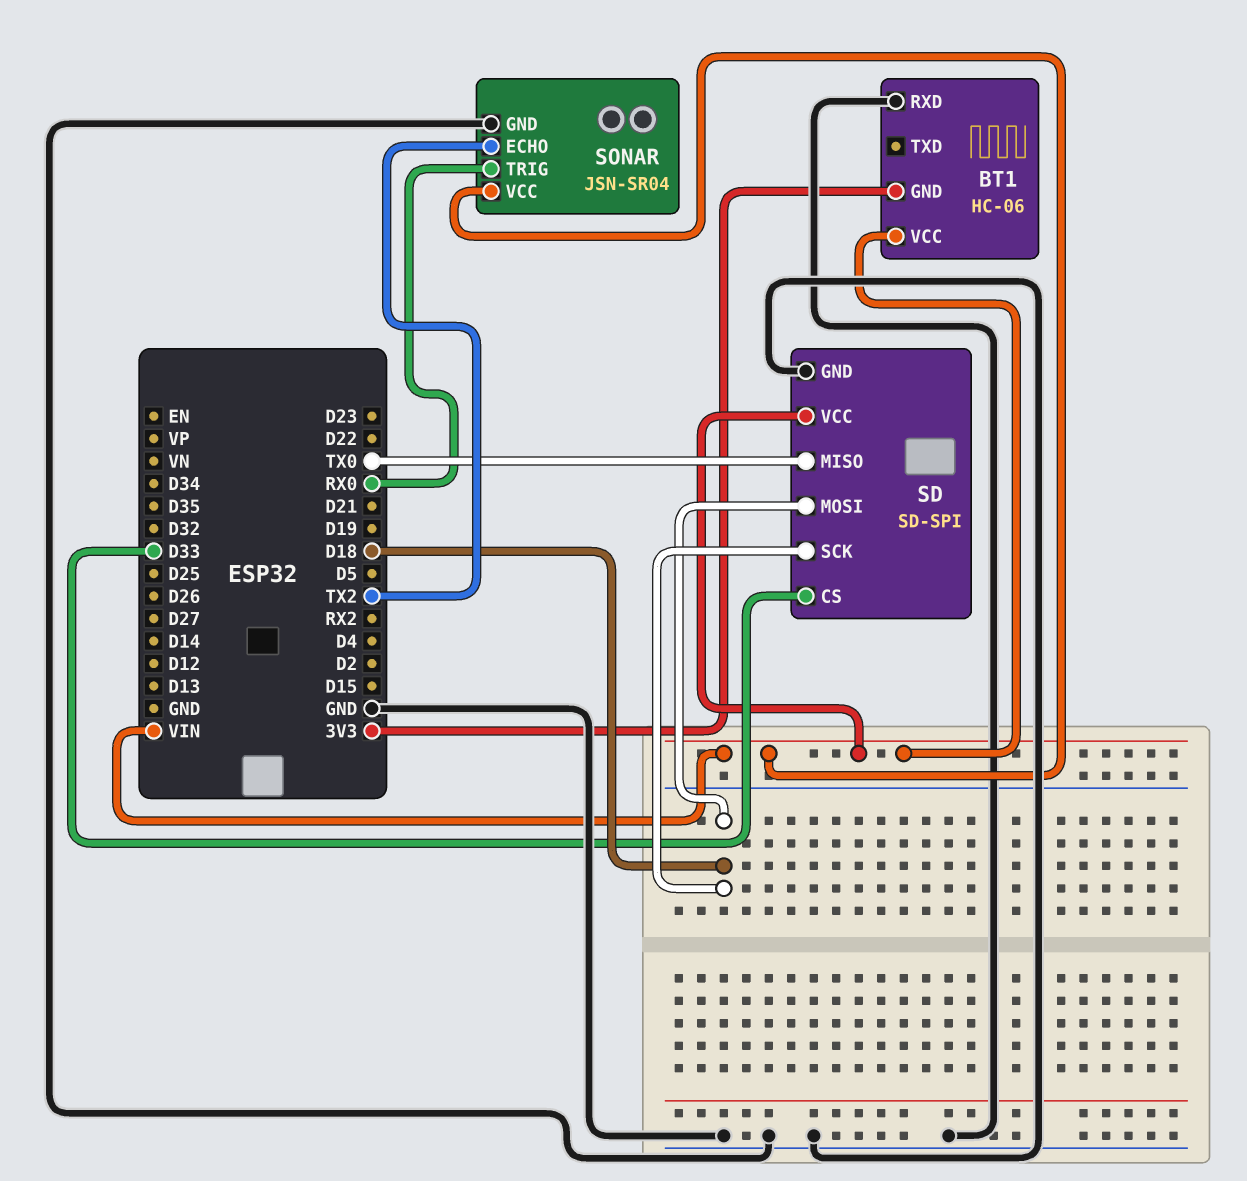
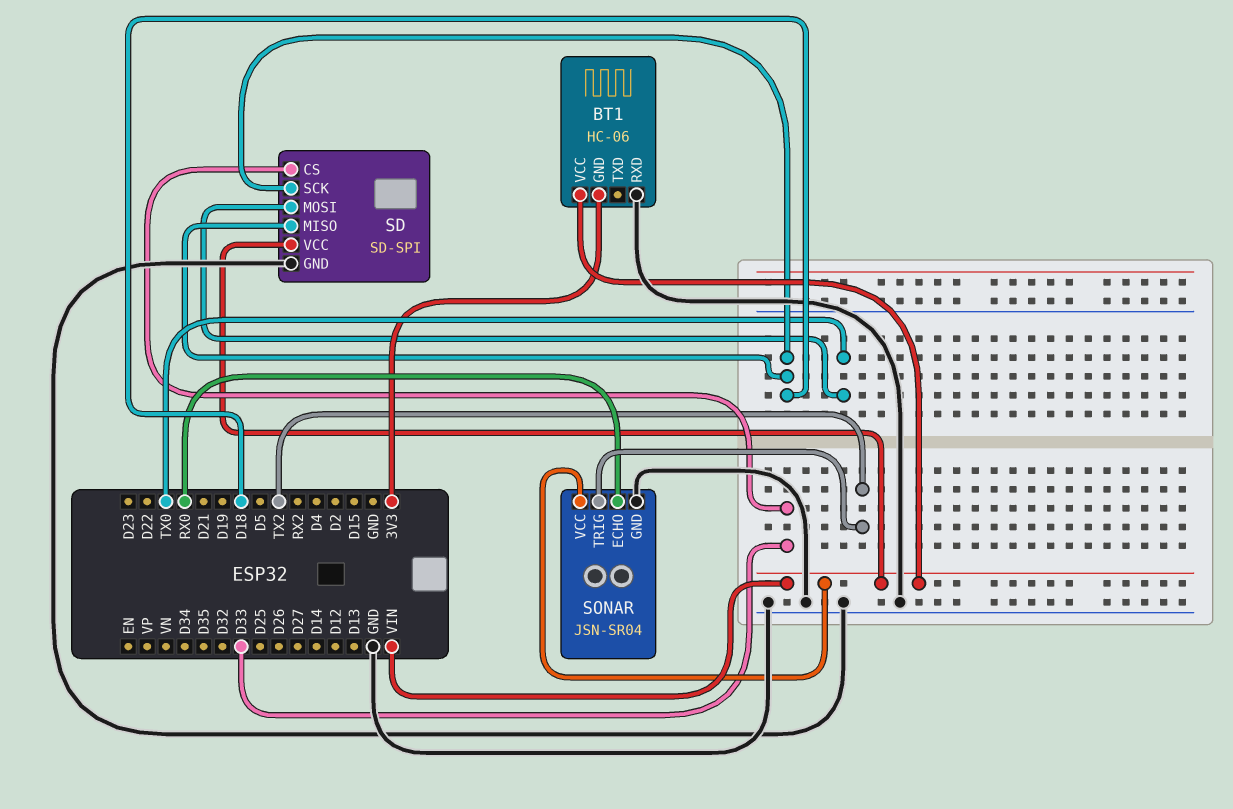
SD pin MISO: TX0 -> D18
SD pin MOSI: D18 -> TX0
SONAR pin ECHO: TX2 -> RX0
SONAR pin TRIG: RX0 -> TX2

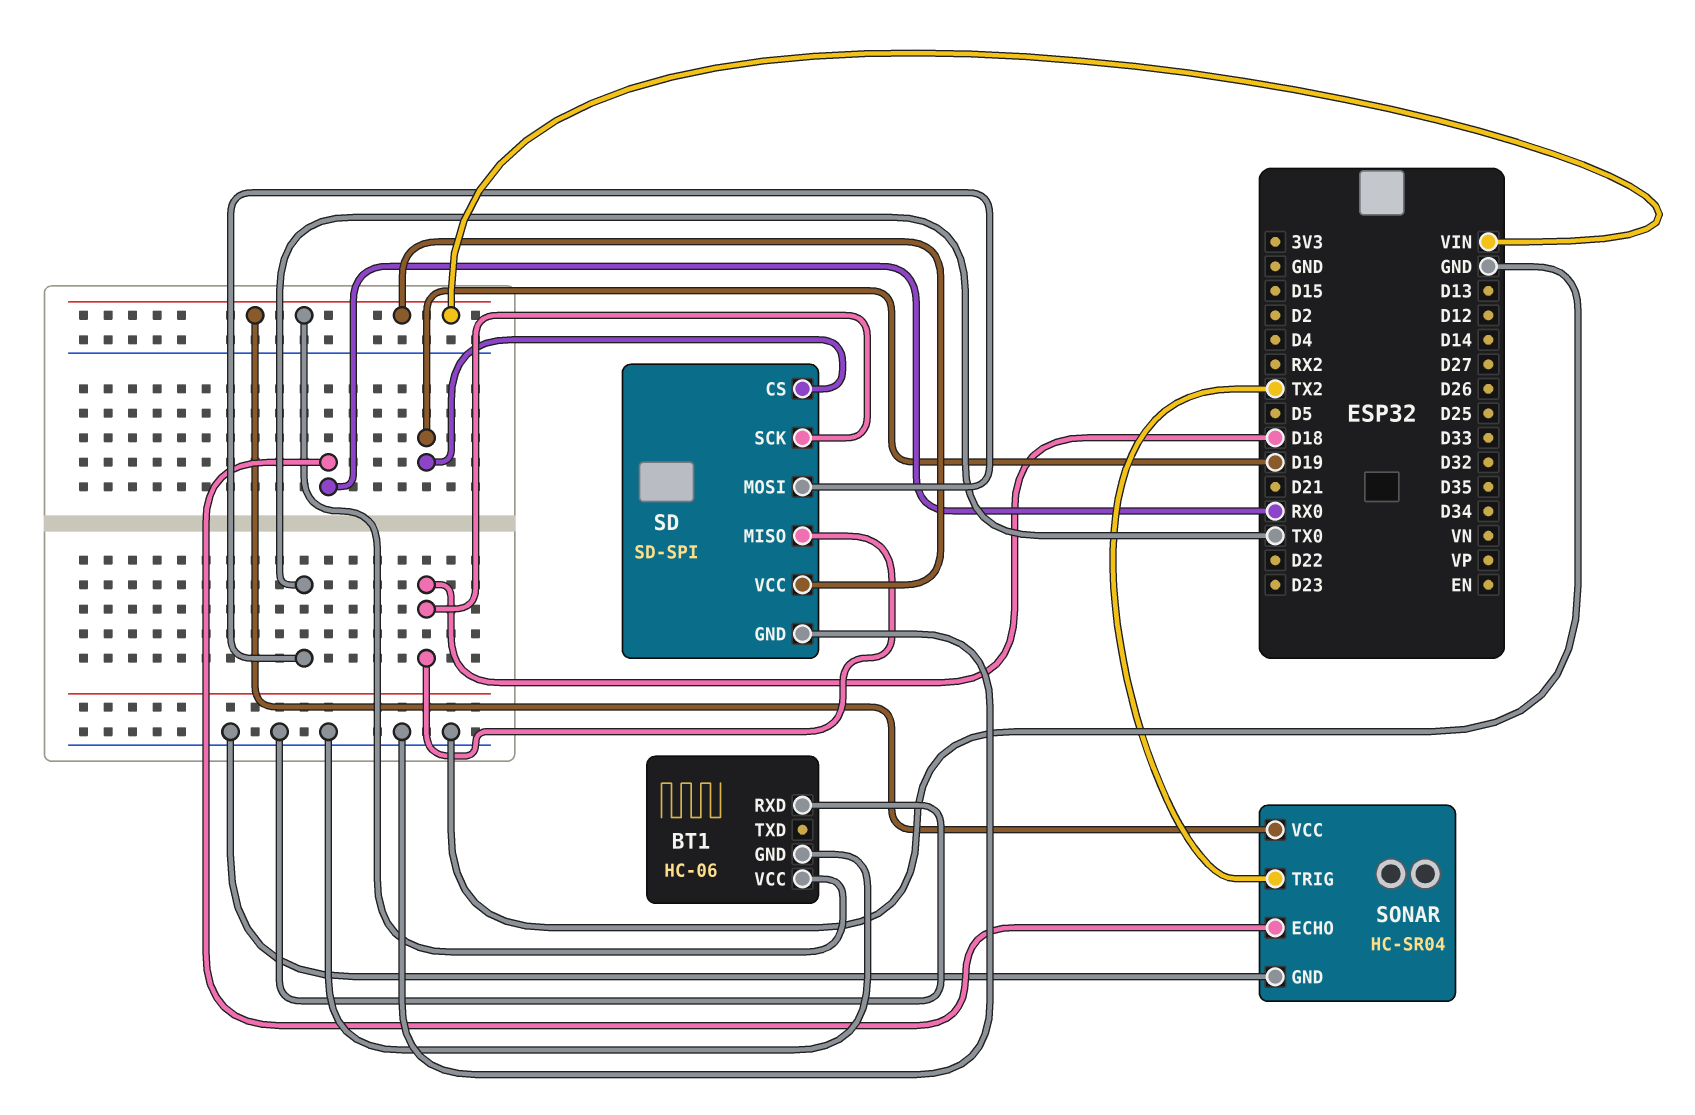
BT1 pin GND: 3V3 -> GND
SD pin CS: D33 -> D19
SONAR: JSN-SR04 -> HC-SR04

